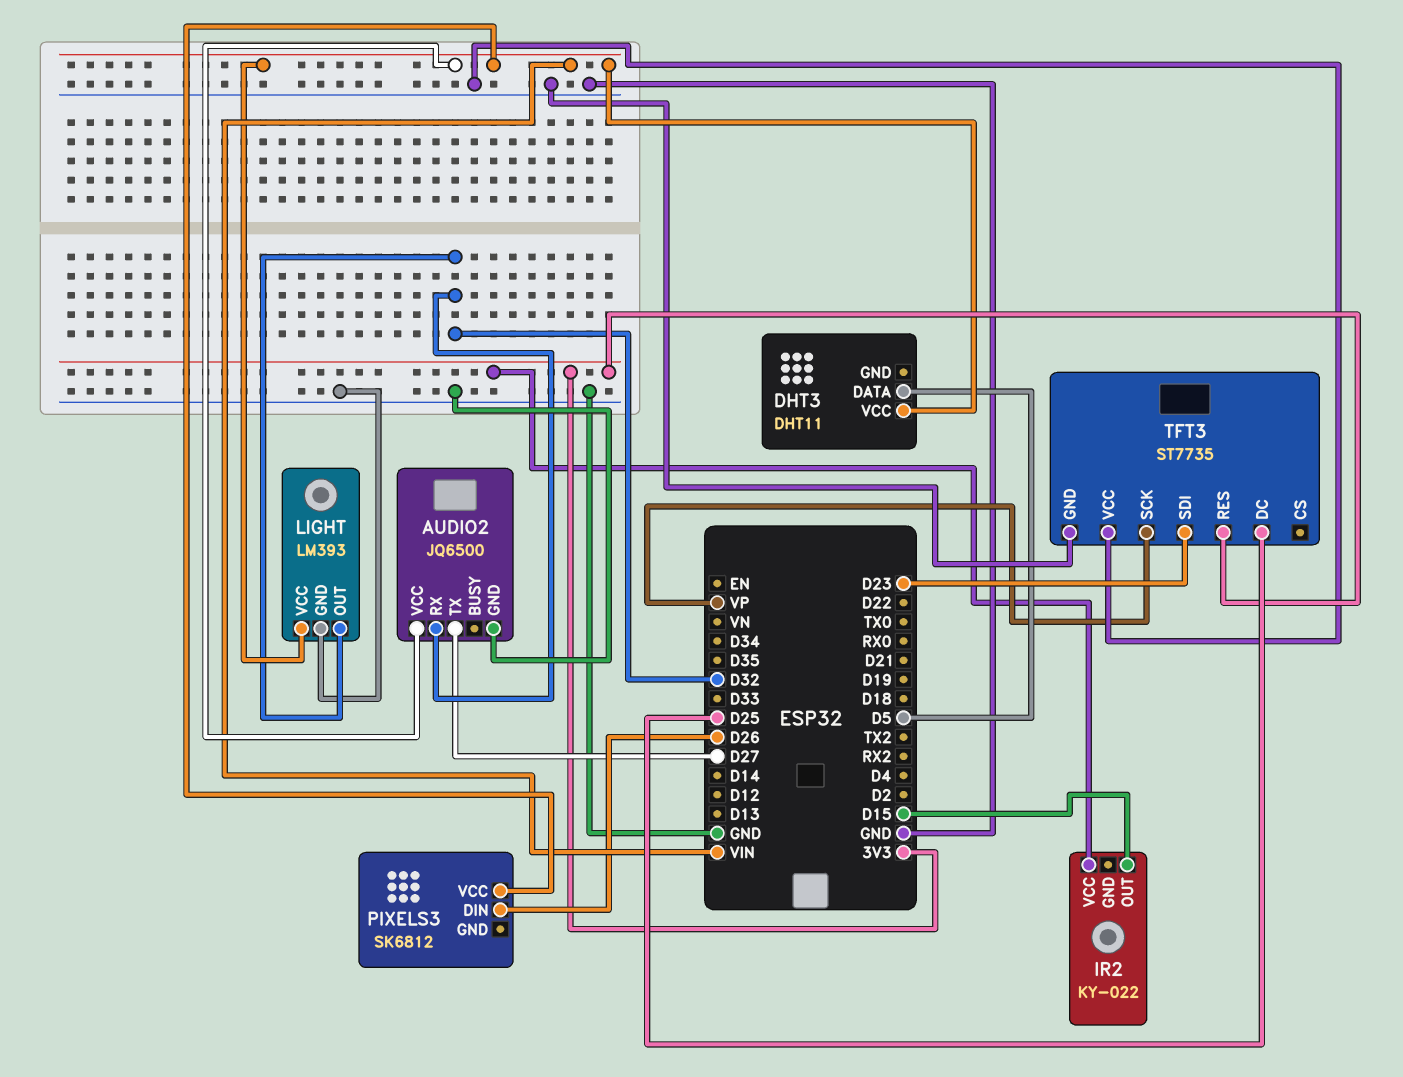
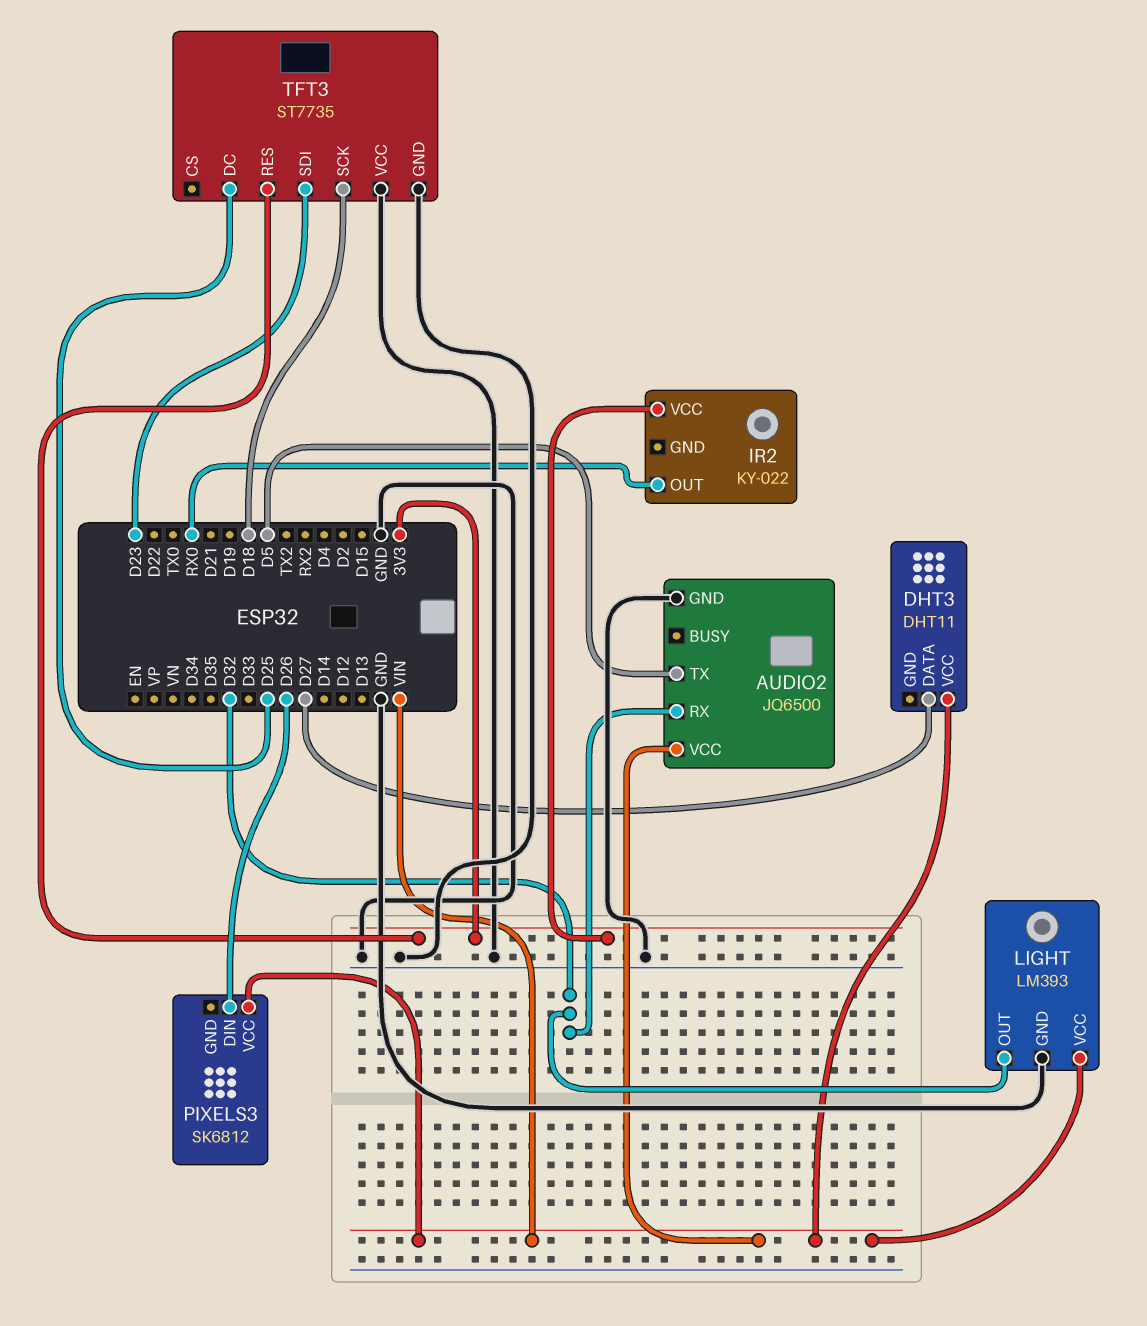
AUDIO2 pin TX: D27 -> D5
DHT3 pin DATA: D5 -> D27
IR2 pin OUT: D15 -> RX0
TFT3 pin SCK: VP -> D18

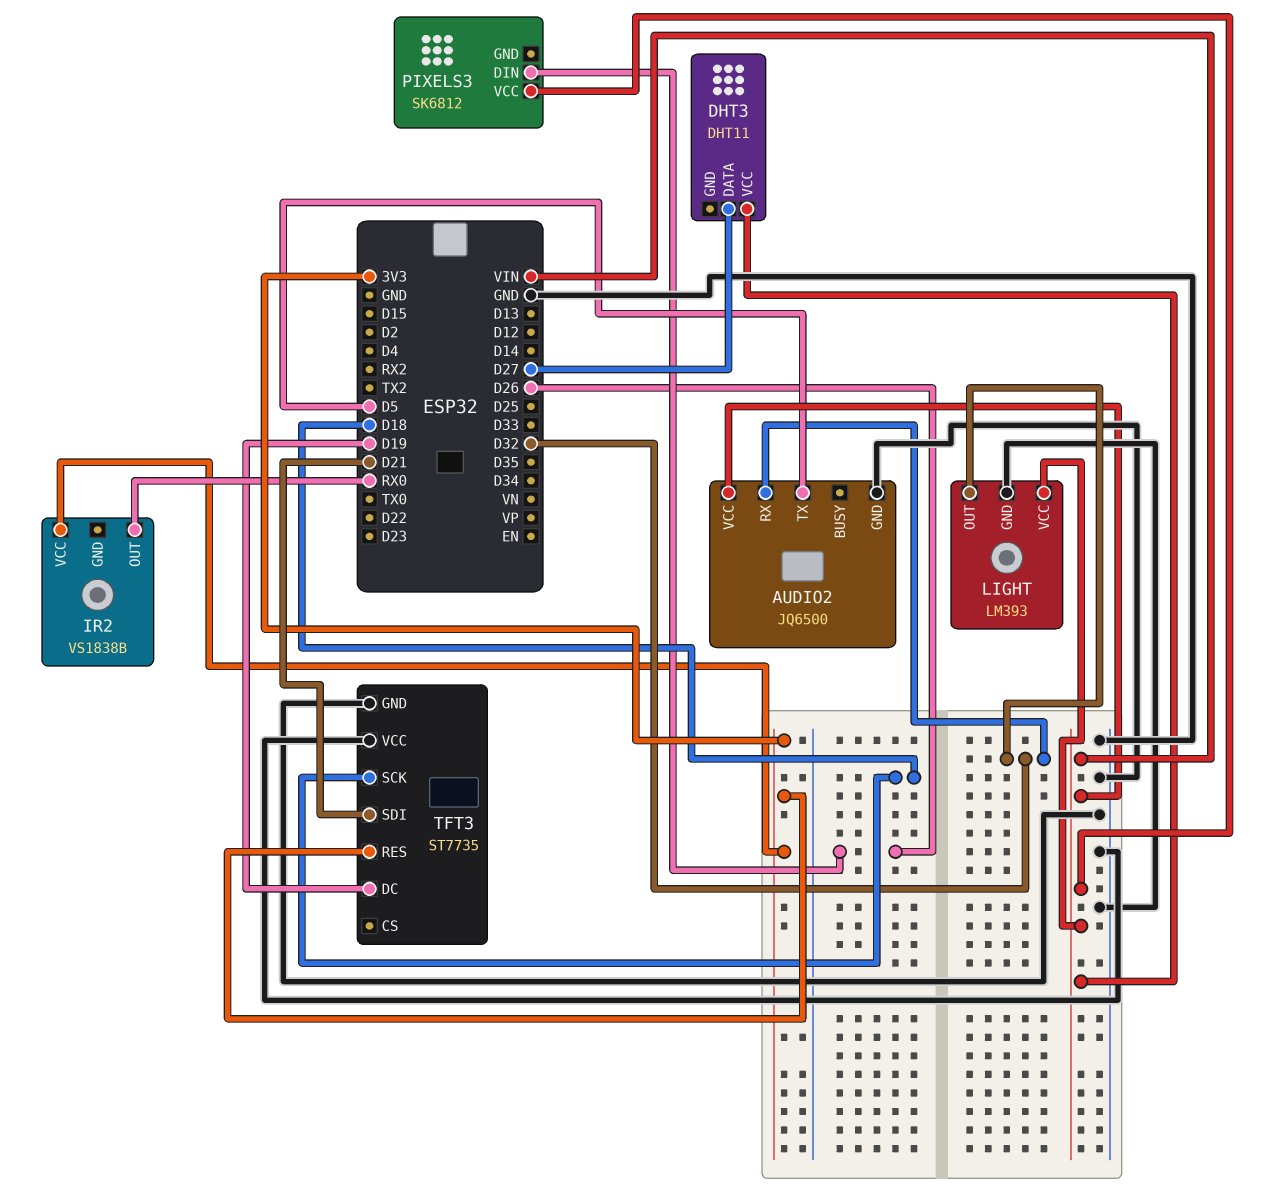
IR2: KY-022 -> VS1838B
TFT3 pin DC: D25 -> D19
TFT3 pin SDI: D23 -> D21

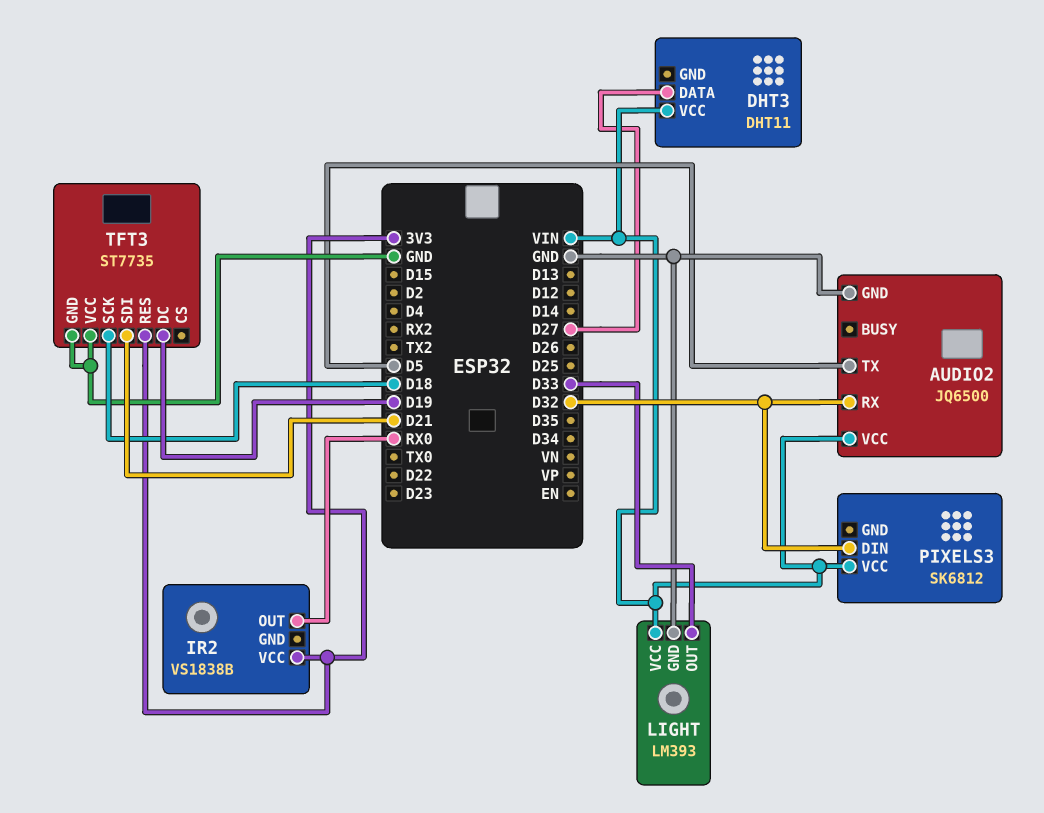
LIGHT pin OUT: D32 -> D33
PIXELS3 pin DIN: D26 -> D32

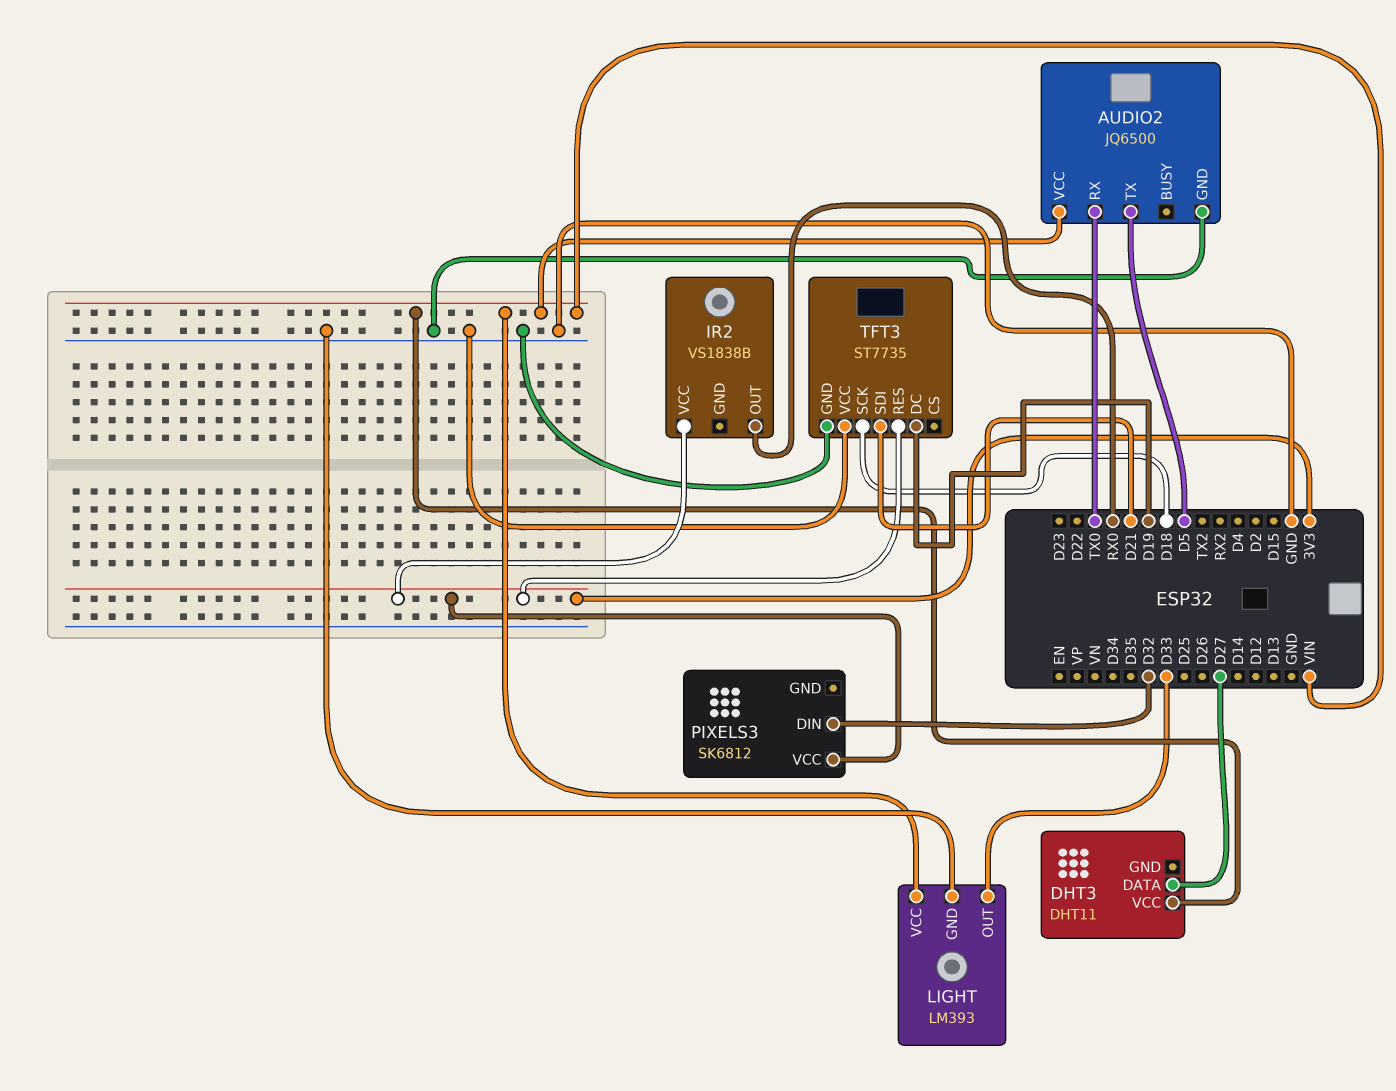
AUDIO2 pin RX: D32 -> TX0
PIXELS3 pin VCC: VIN -> 3V3

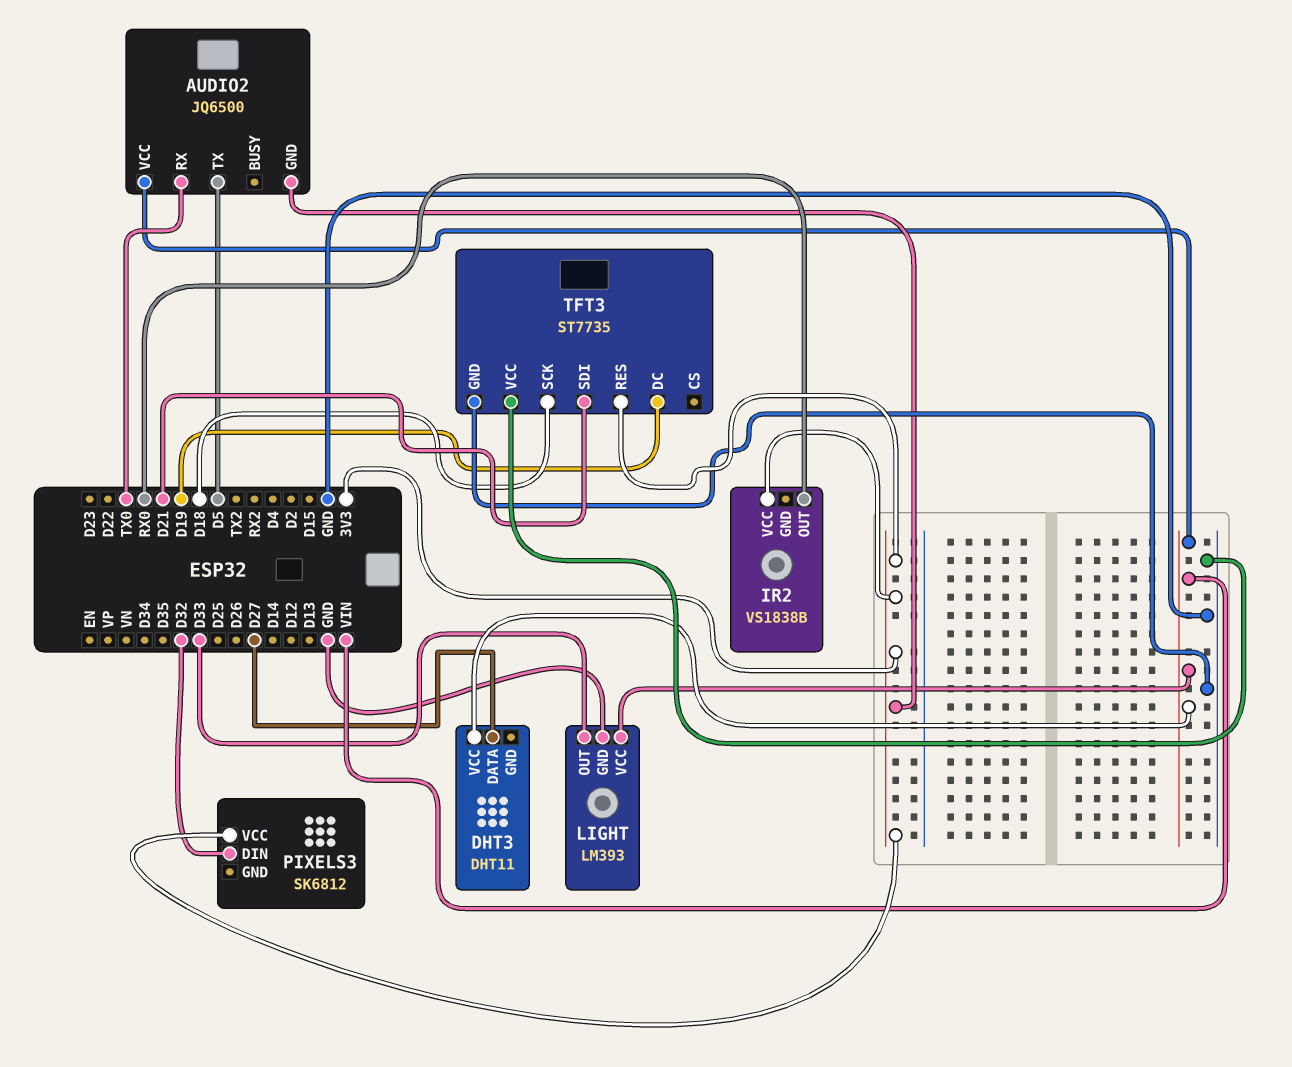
AUDIO2 pin GND: GND -> 3V3

